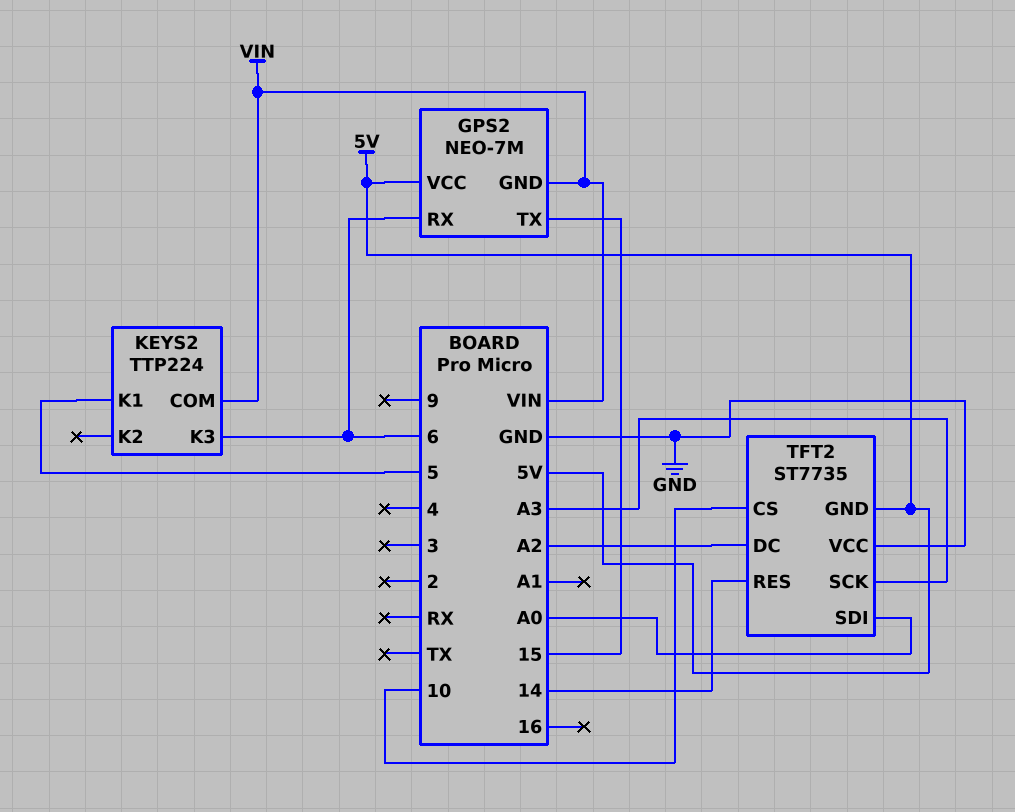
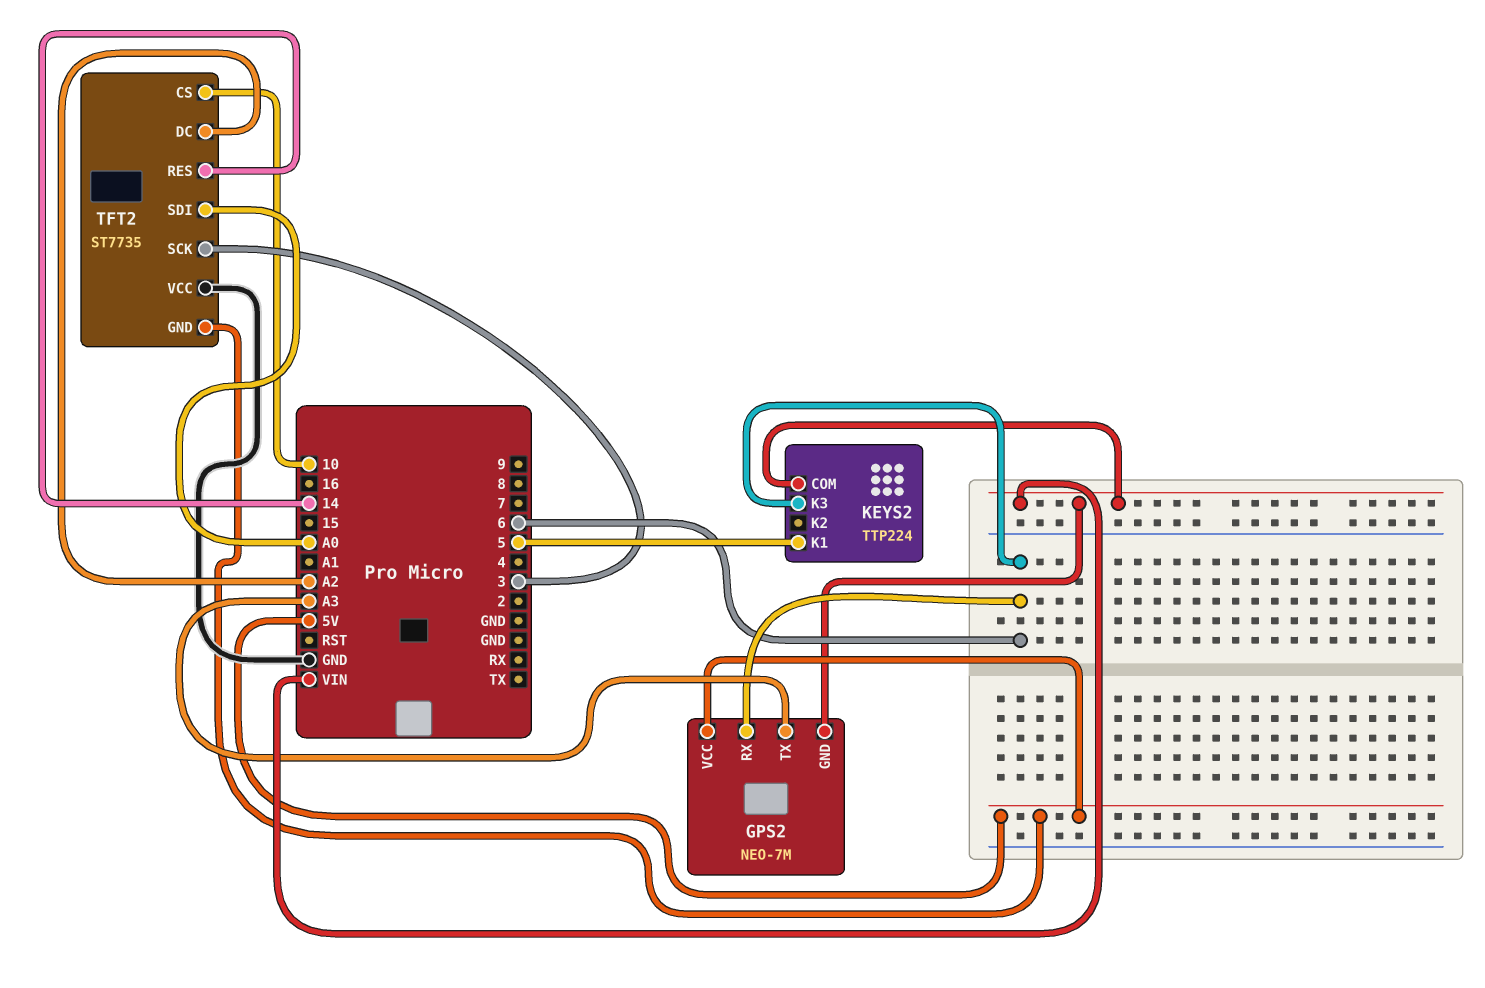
GPS2 pin TX: 15 -> A3
TFT2 pin SCK: A3 -> 3

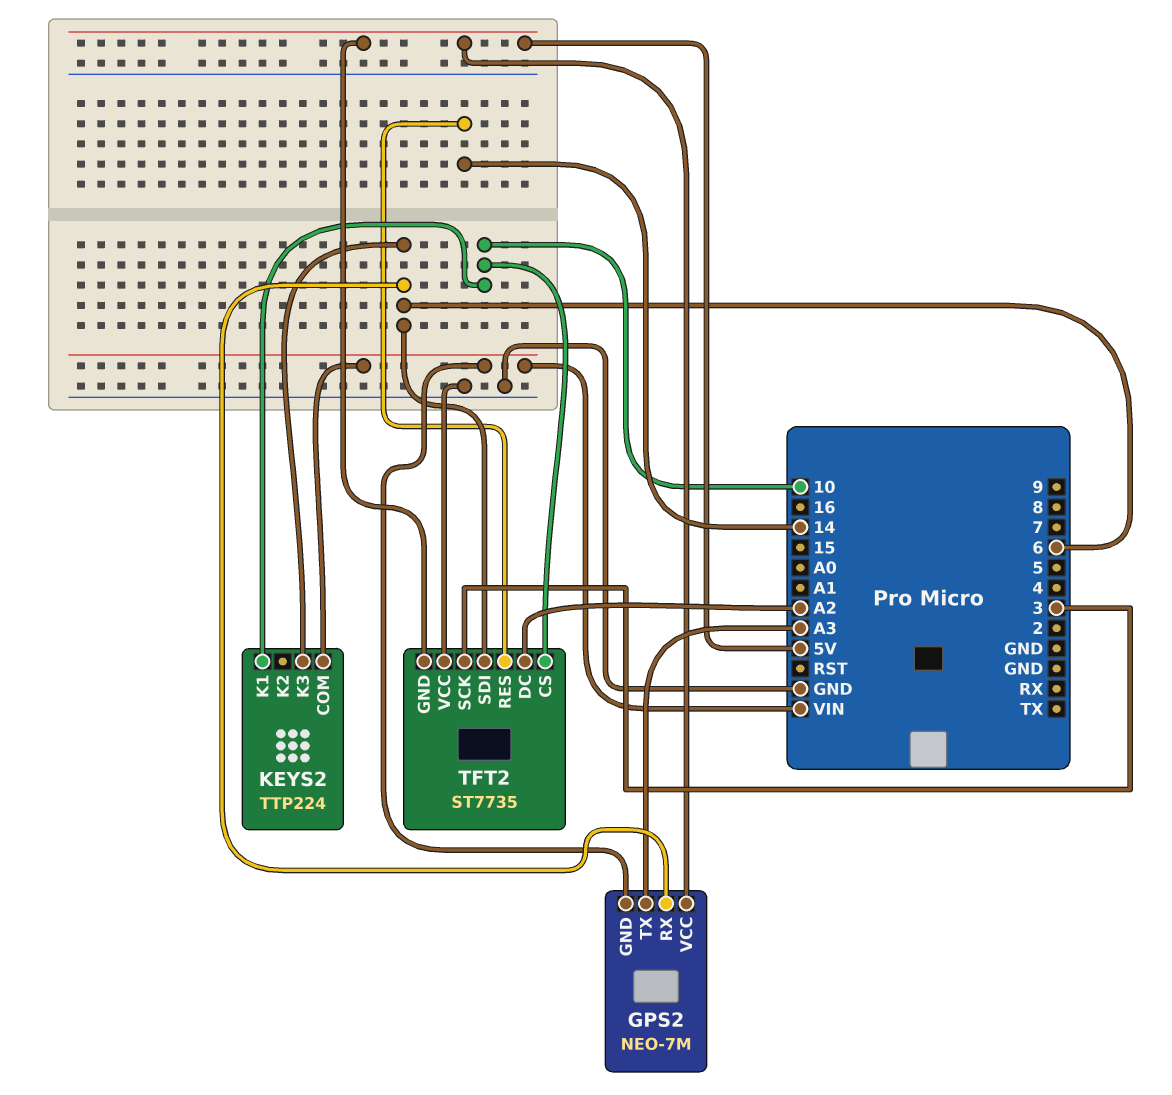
KEYS2 pin K1: 5 -> 10
TFT2 pin SDI: A0 -> 6

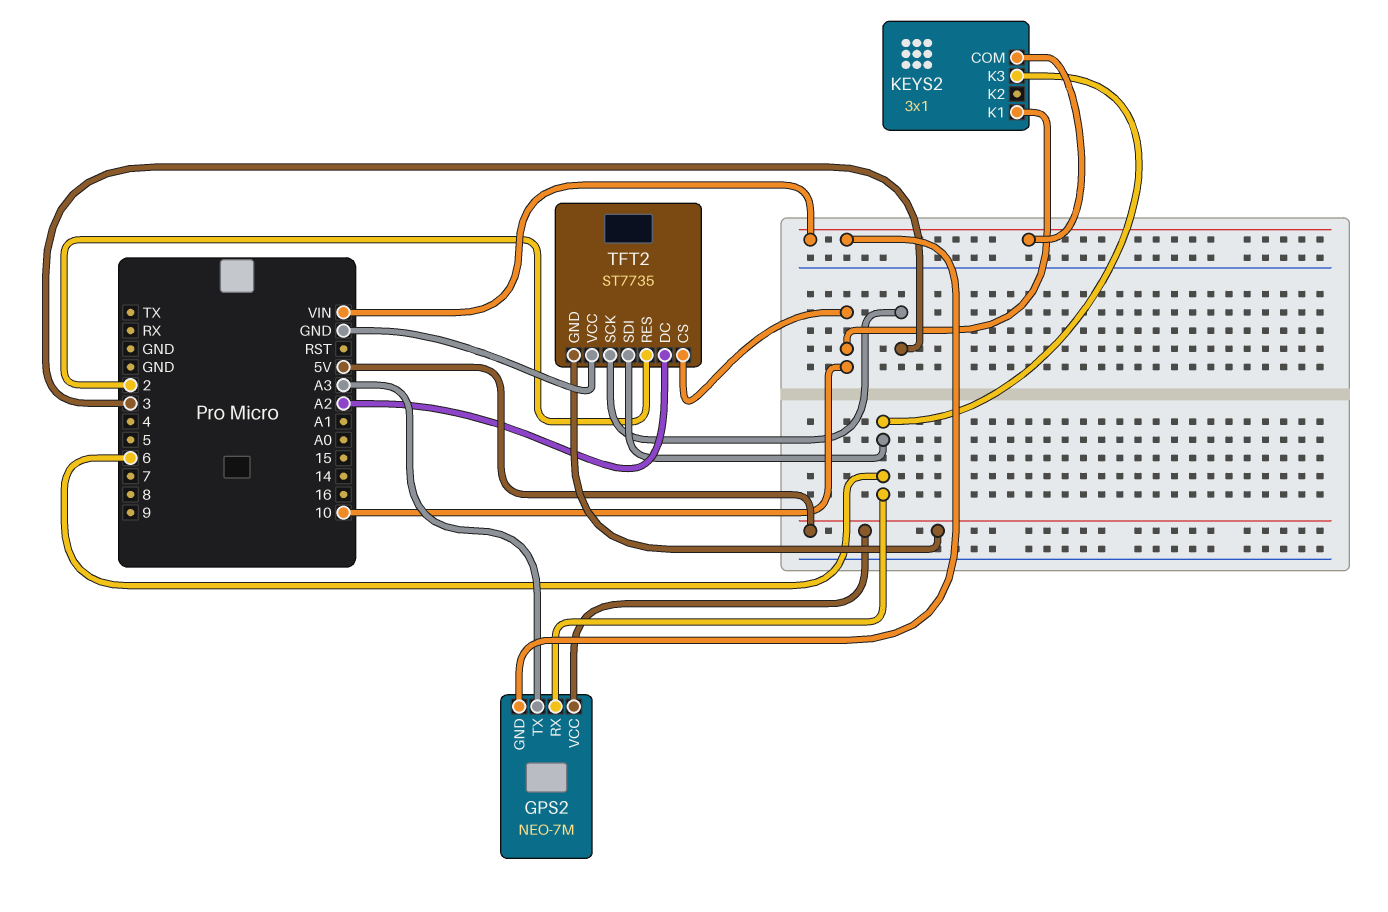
KEYS2: TTP224 -> 3x1
TFT2 pin RES: 14 -> 2

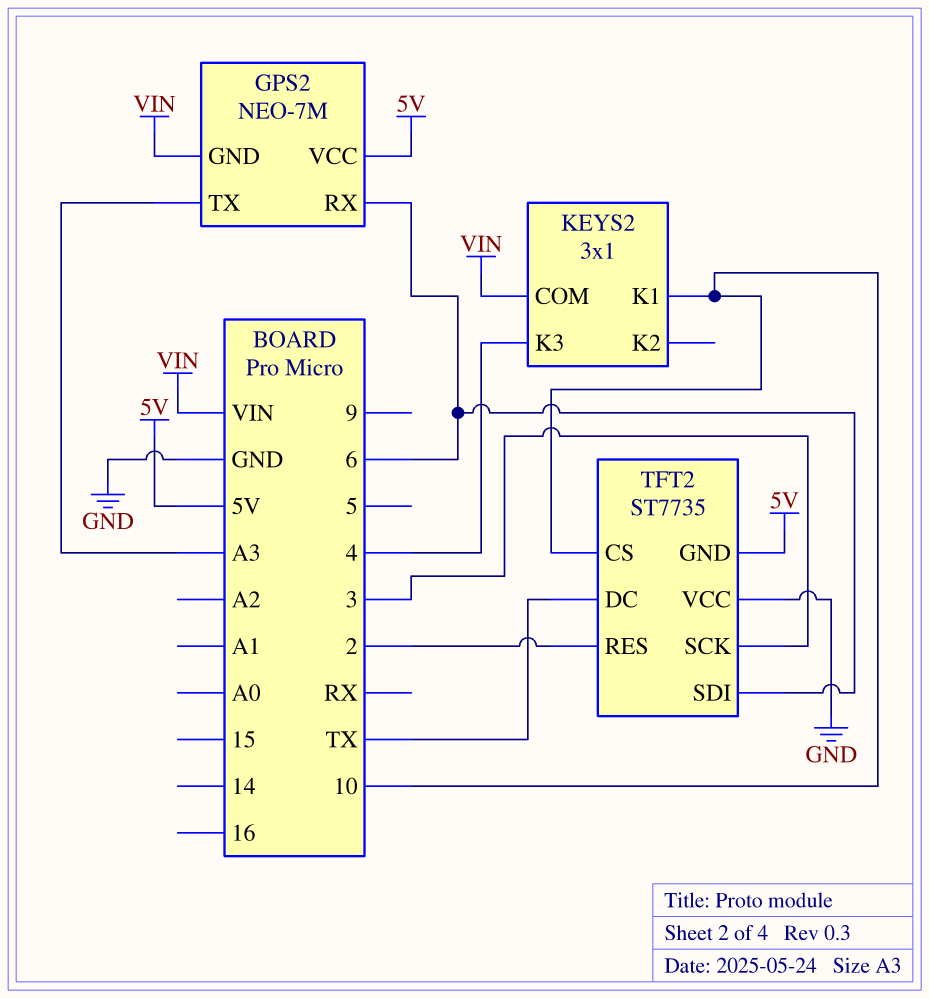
KEYS2 pin K3: 6 -> 4
TFT2 pin DC: A2 -> TX

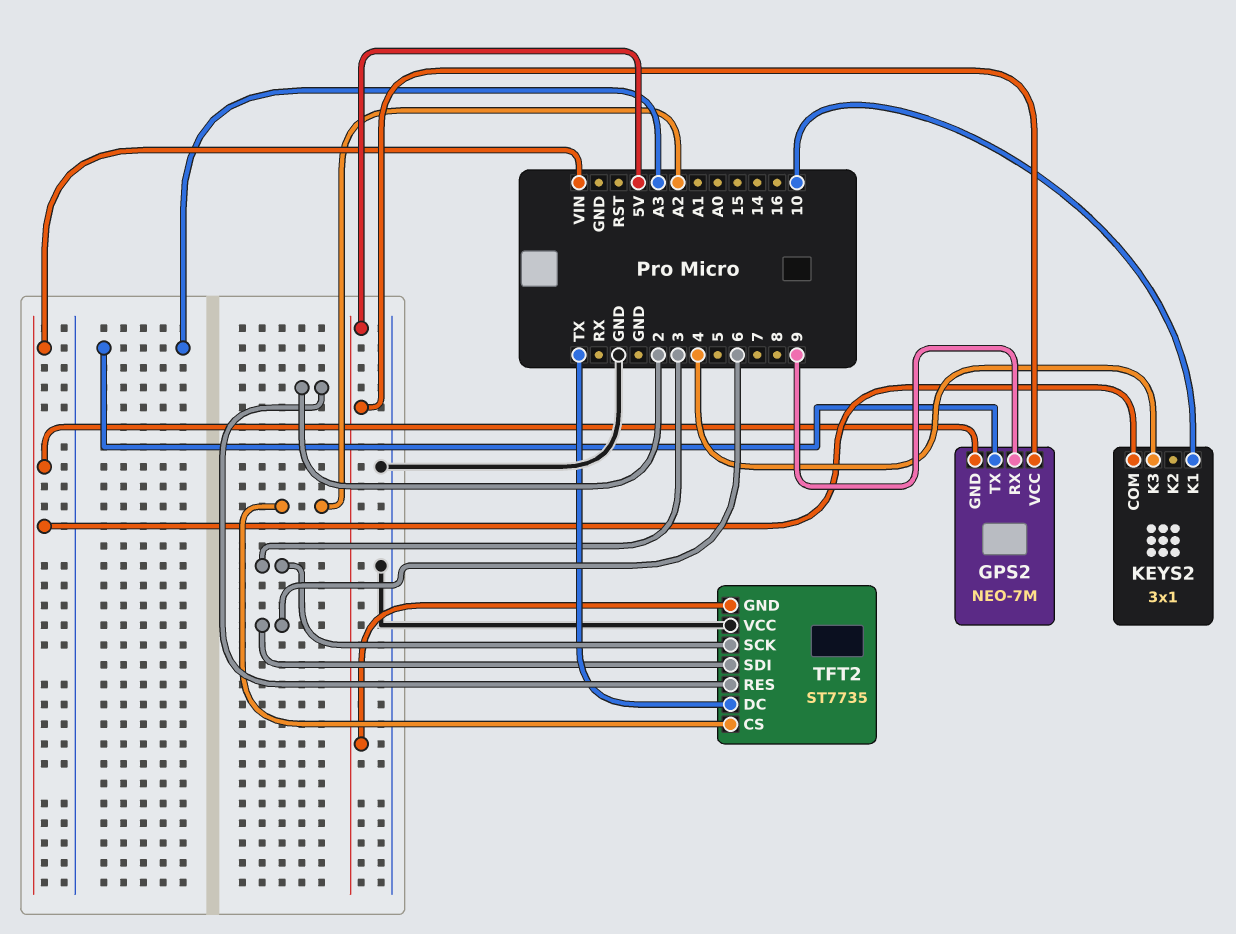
GPS2 pin RX: 6 -> 9
TFT2 pin CS: 10 -> A2

